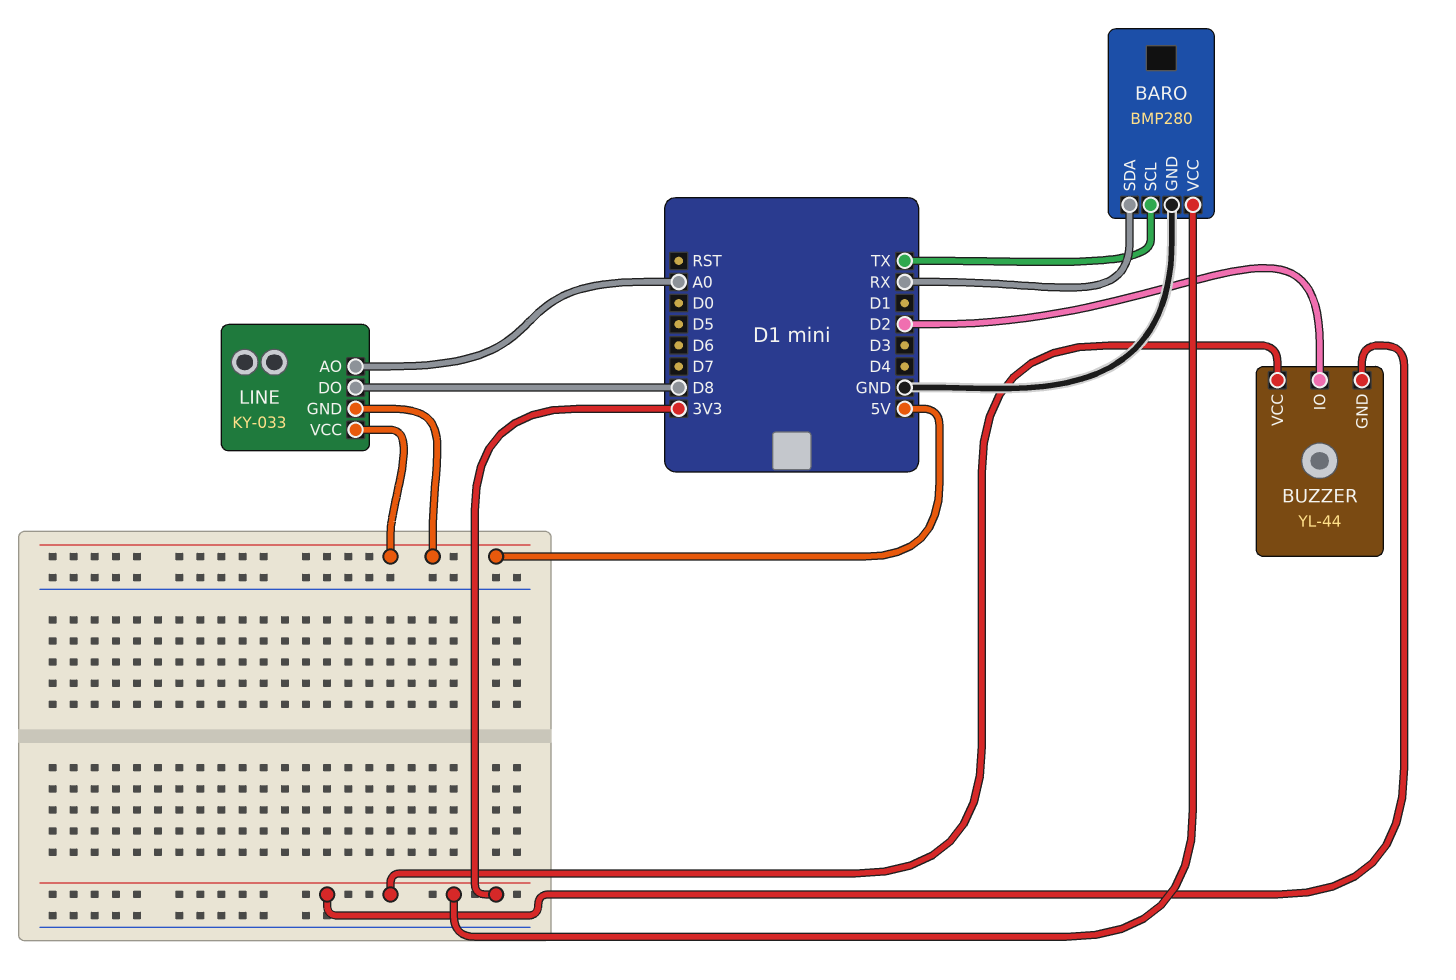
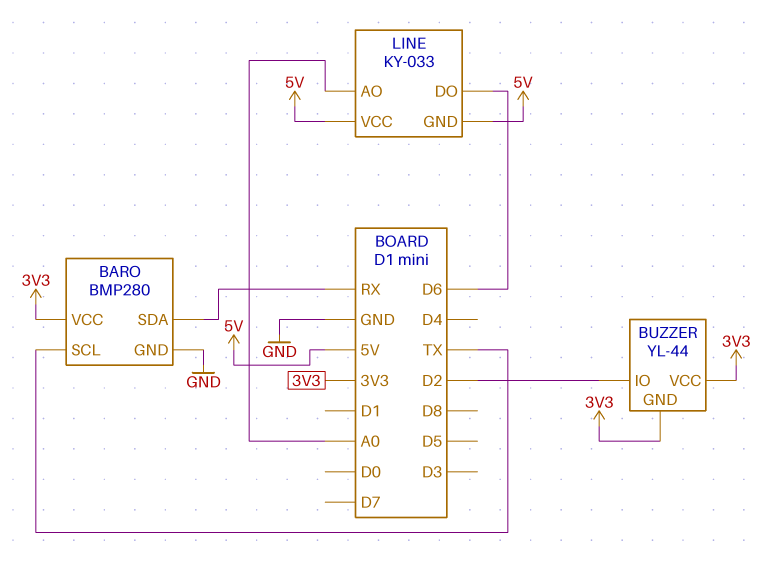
LINE pin DO: D8 -> D6

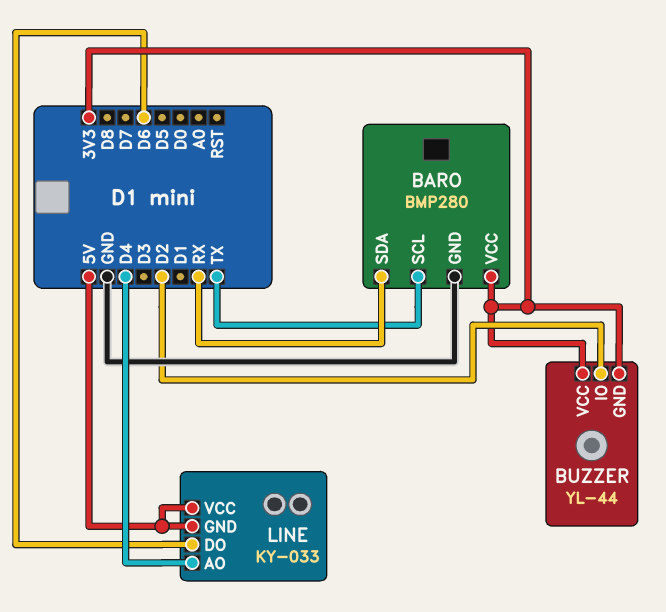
LINE pin AO: A0 -> D4

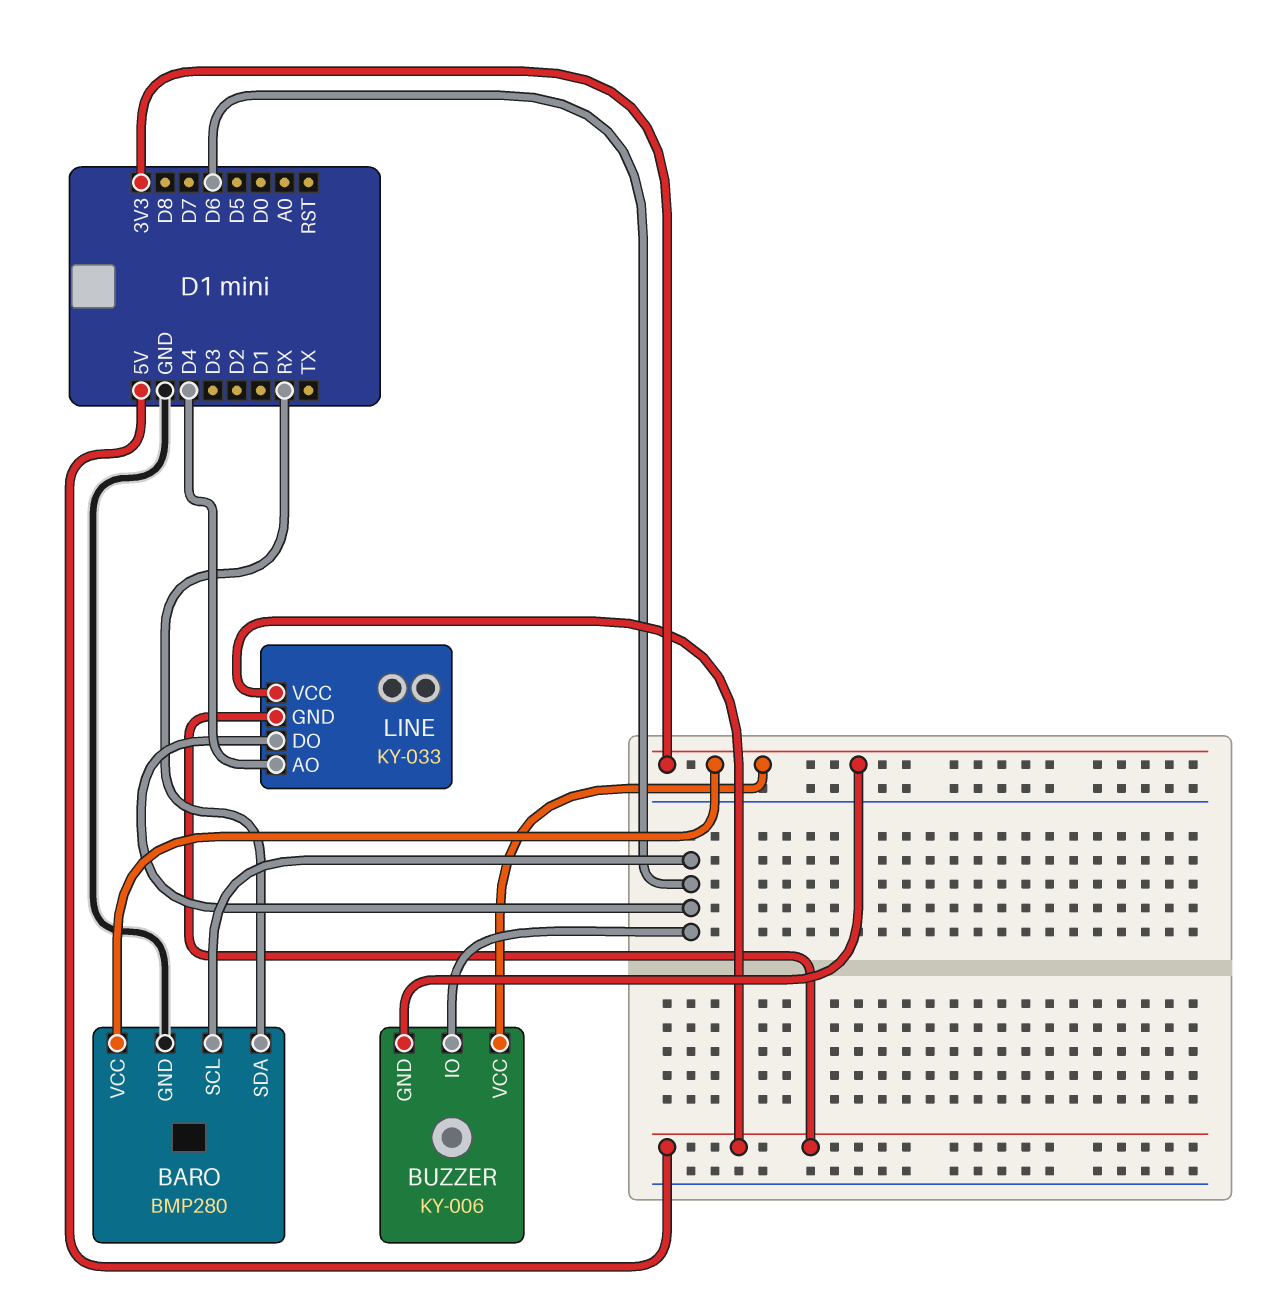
BARO pin SCL: TX -> D6
BUZZER: YL-44 -> KY-006
BUZZER pin IO: D2 -> D6

